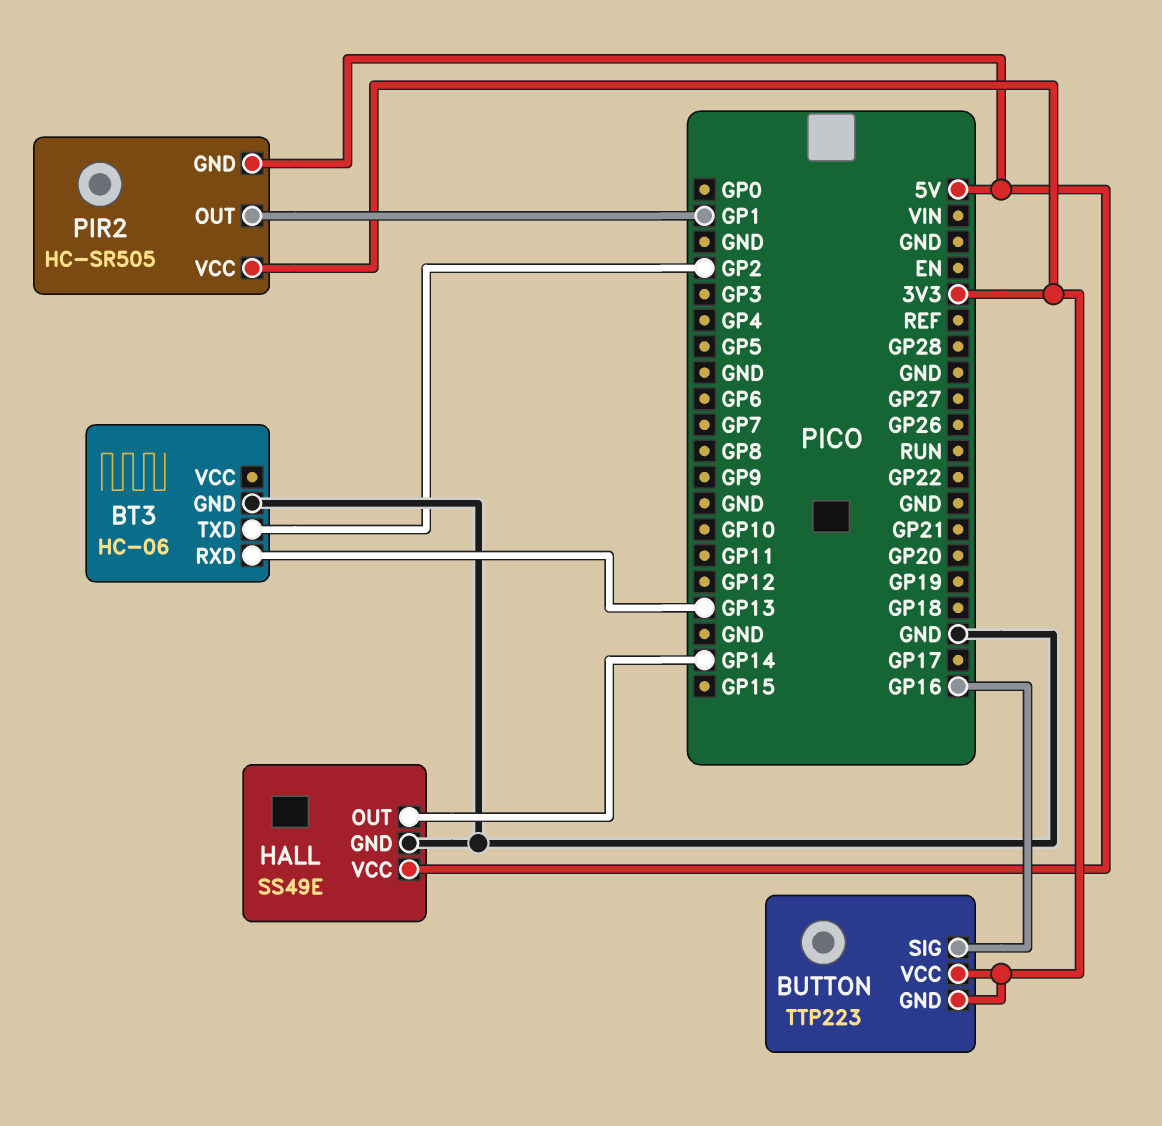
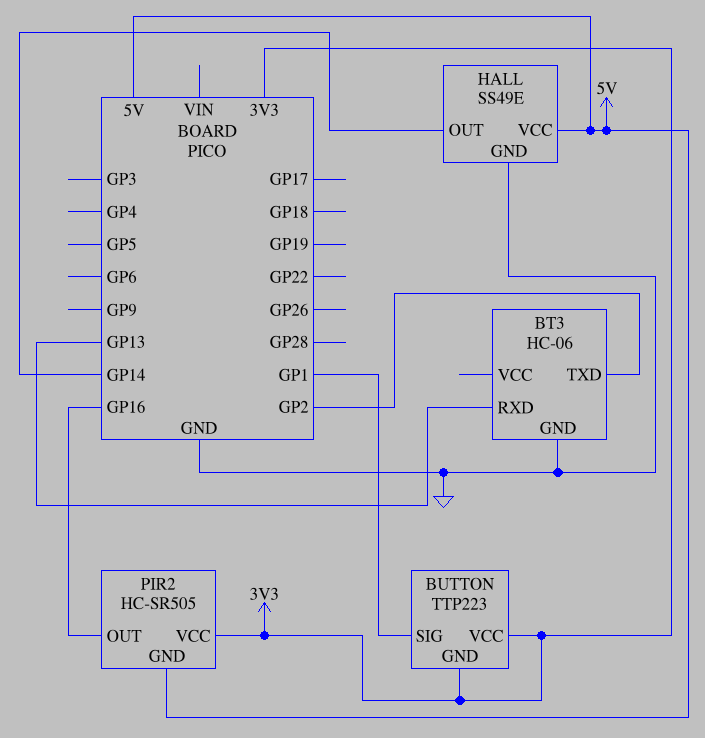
BUTTON pin SIG: GP16 -> GP1
PIR2 pin OUT: GP1 -> GP16

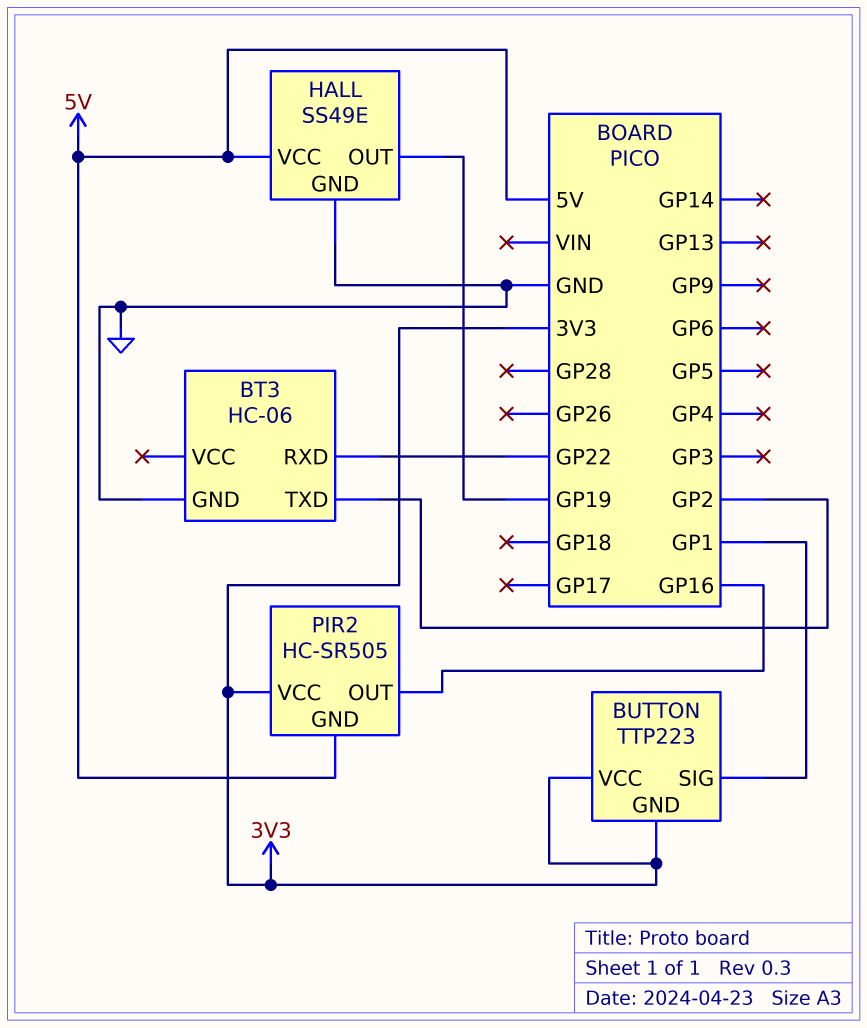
BT3 pin RXD: GP13 -> GP22
HALL pin OUT: GP14 -> GP19

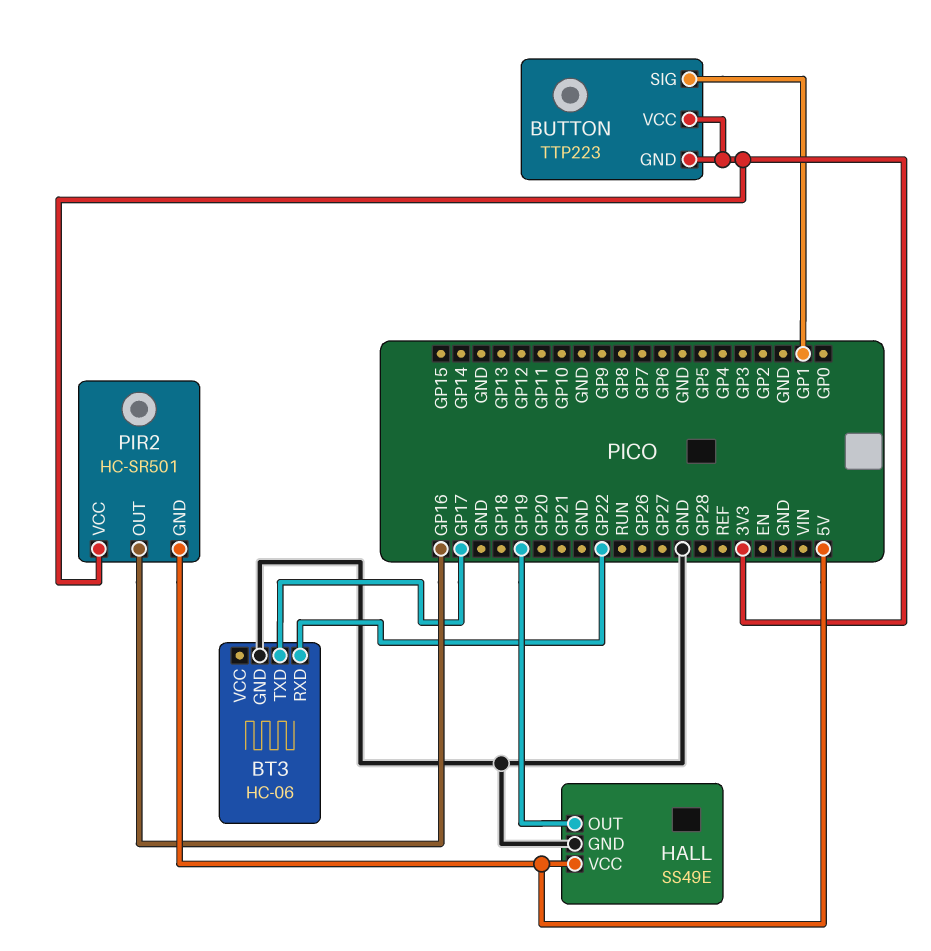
BT3 pin TXD: GP2 -> GP17
PIR2: HC-SR505 -> HC-SR501

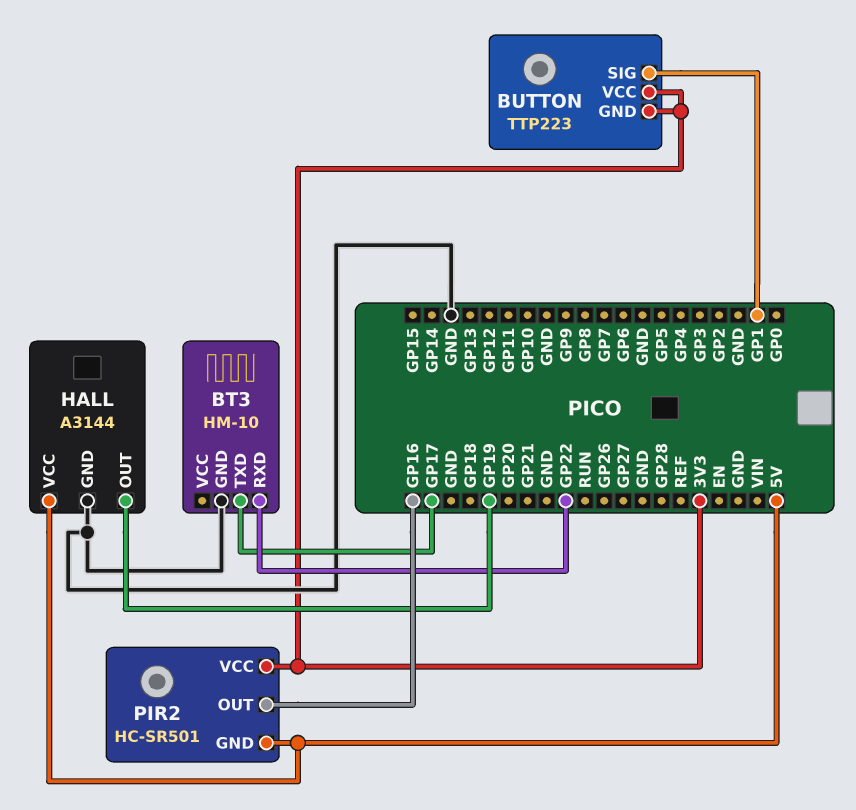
BT3: HC-06 -> HM-10
HALL: SS49E -> A3144

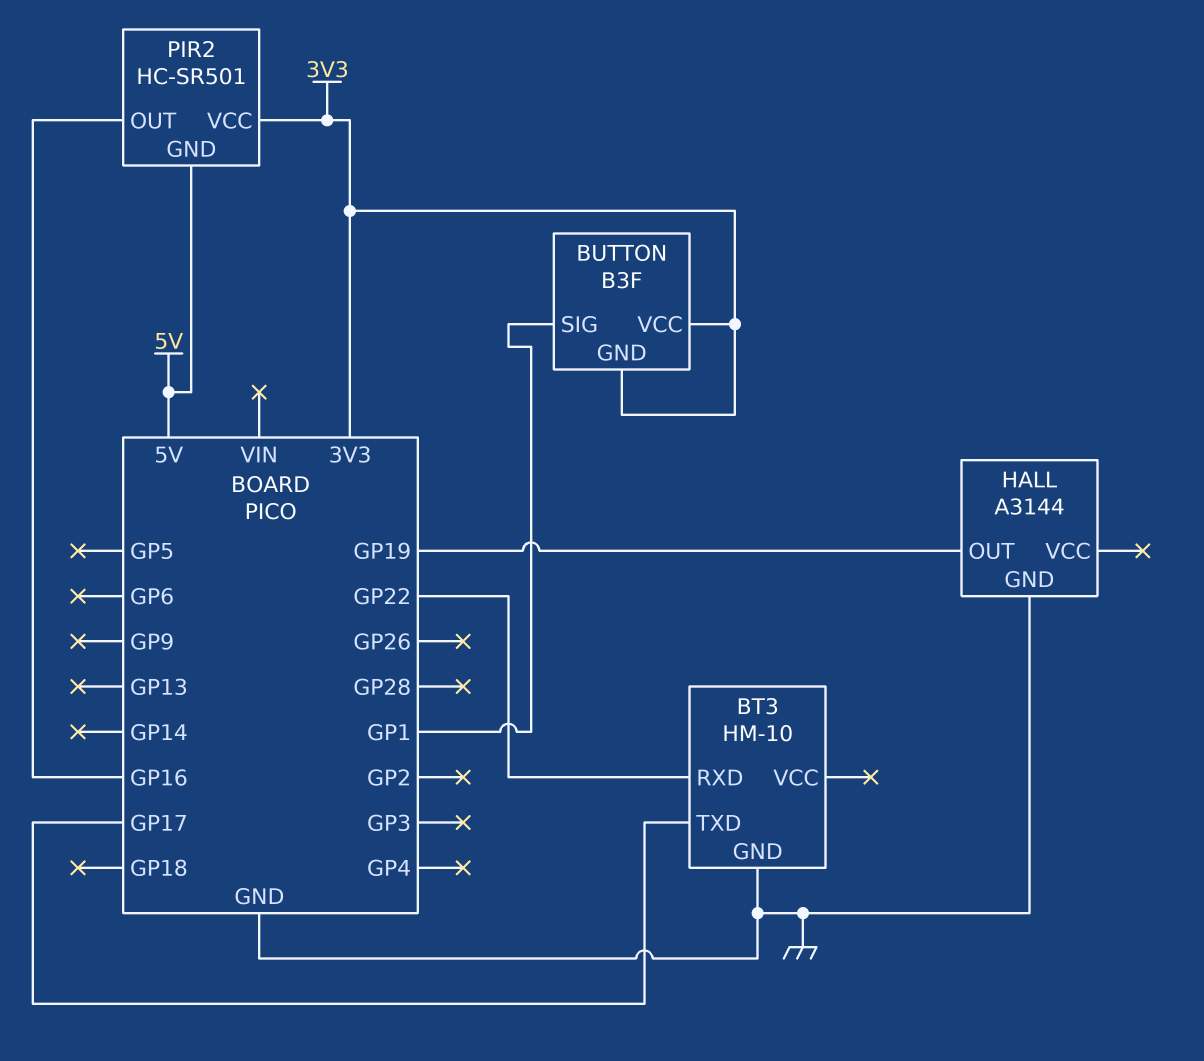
BUTTON: TTP223 -> B3F
HALL pin VCC: 5V -> none

